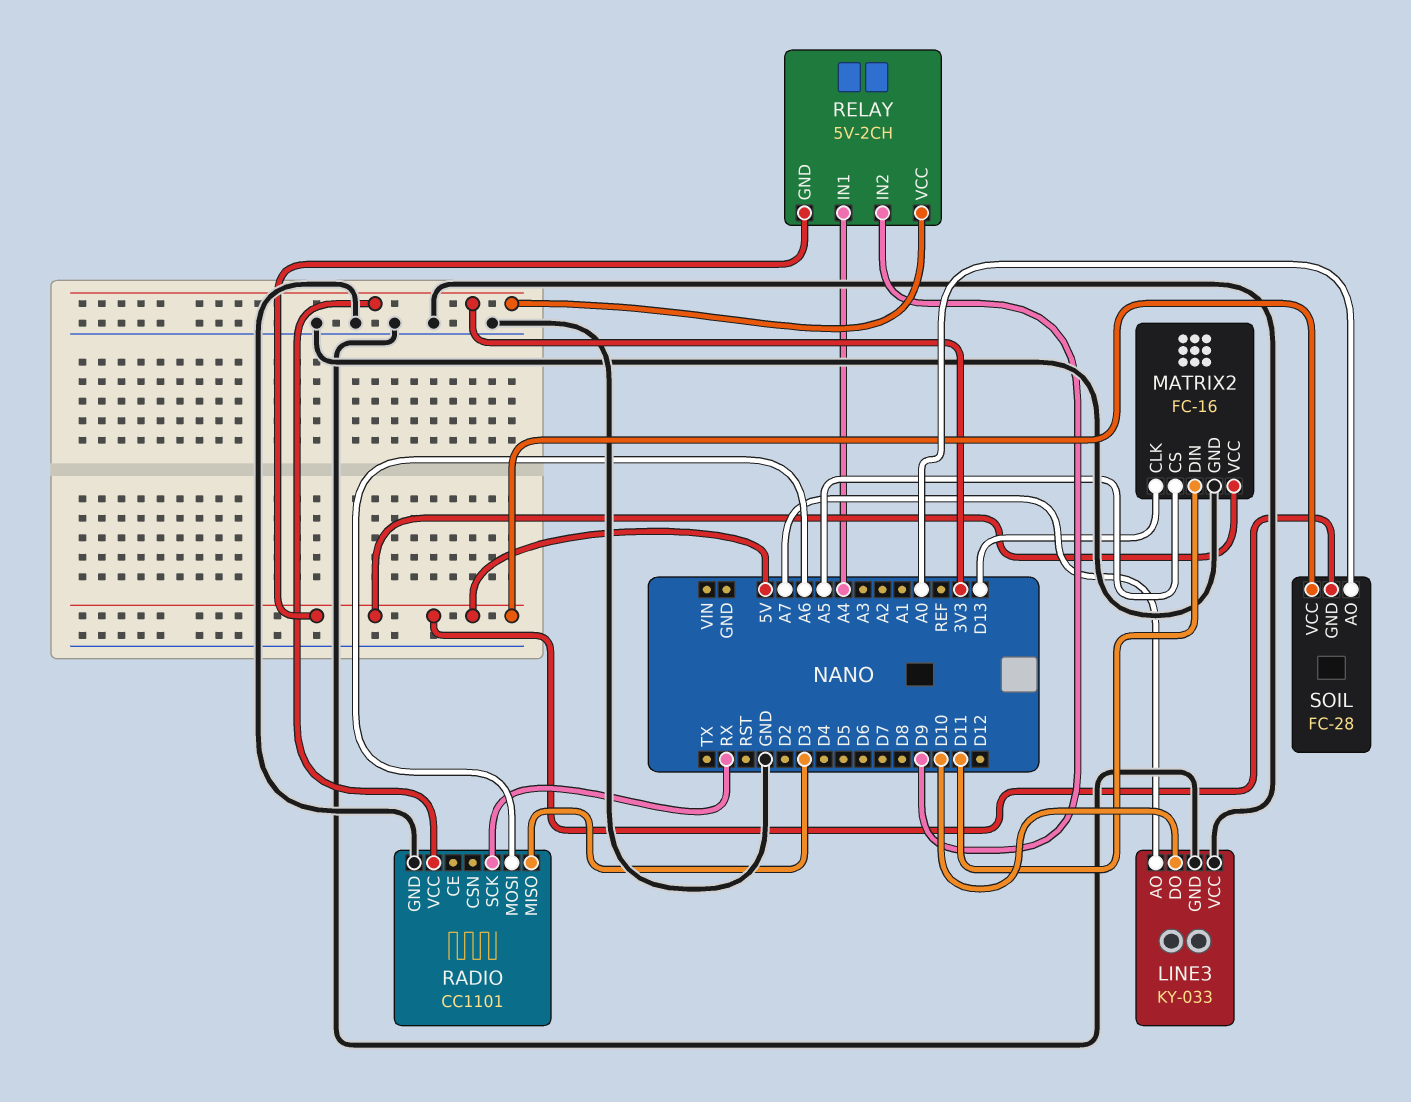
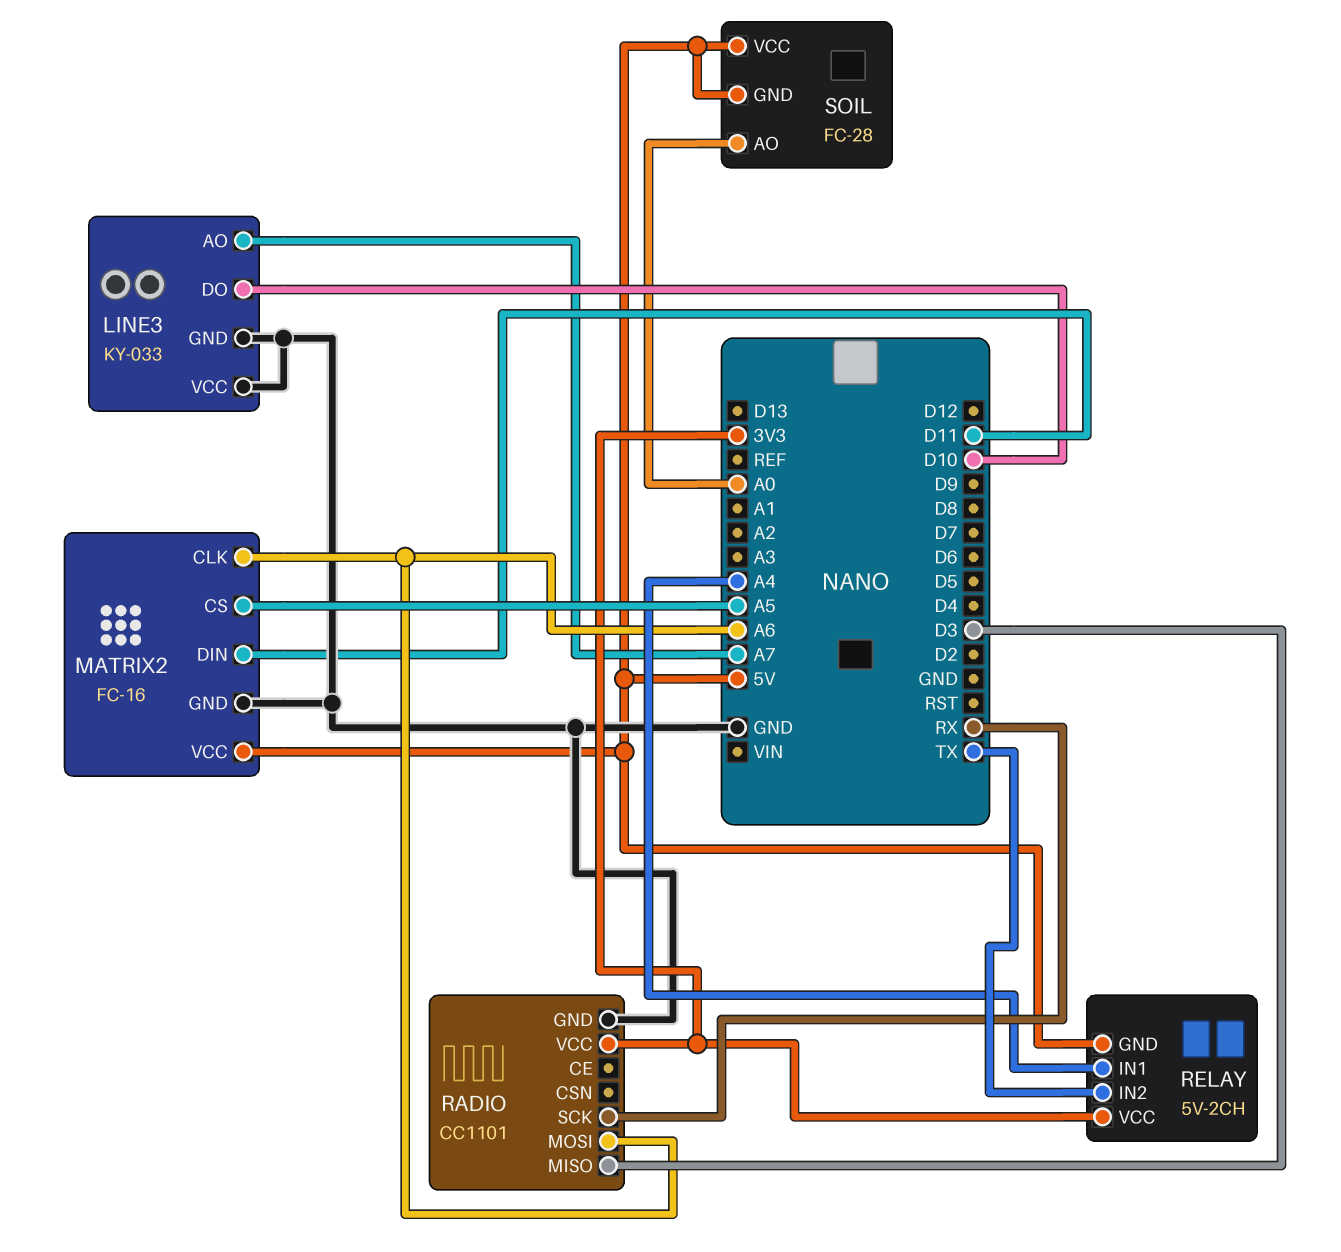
MATRIX2 pin CLK: D13 -> A6
RELAY pin IN2: D9 -> TX

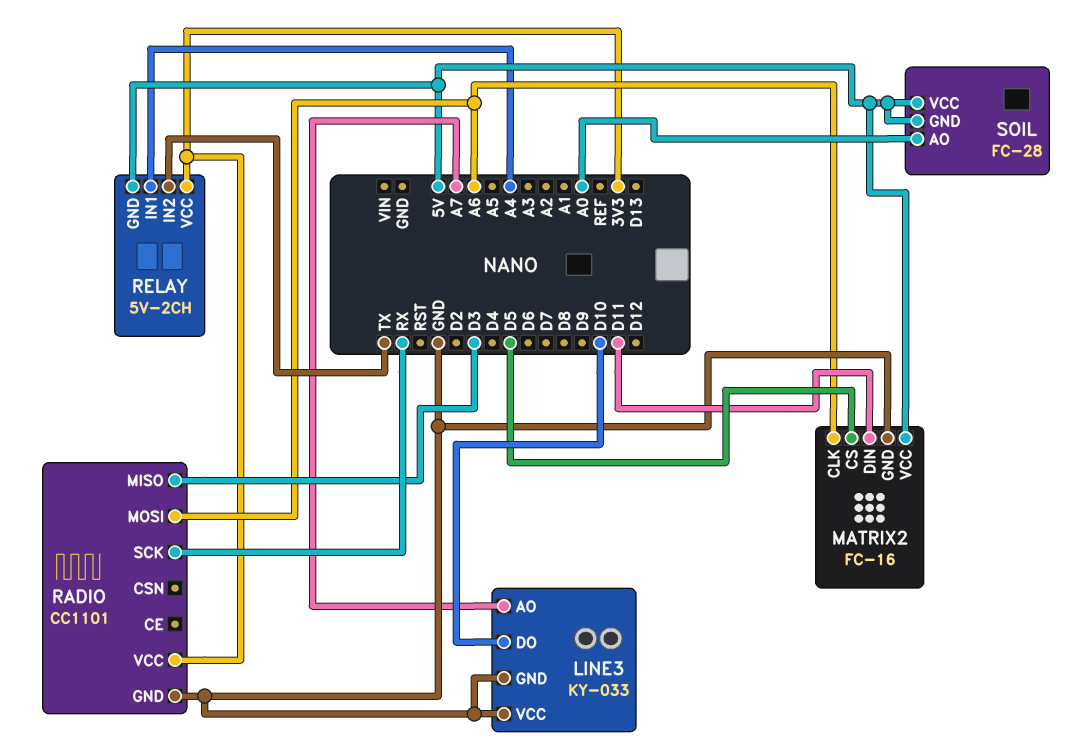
MATRIX2 pin CS: A5 -> D5

